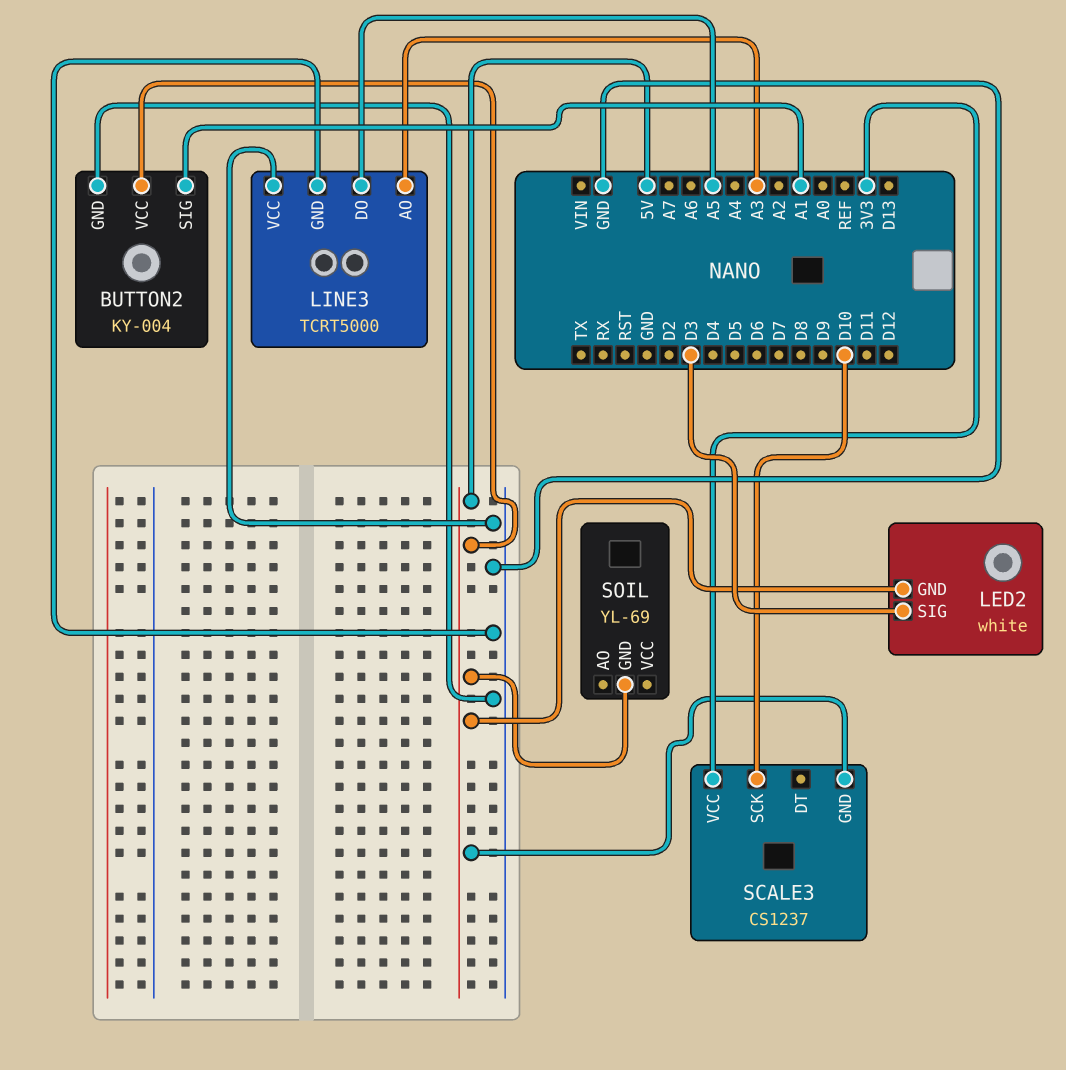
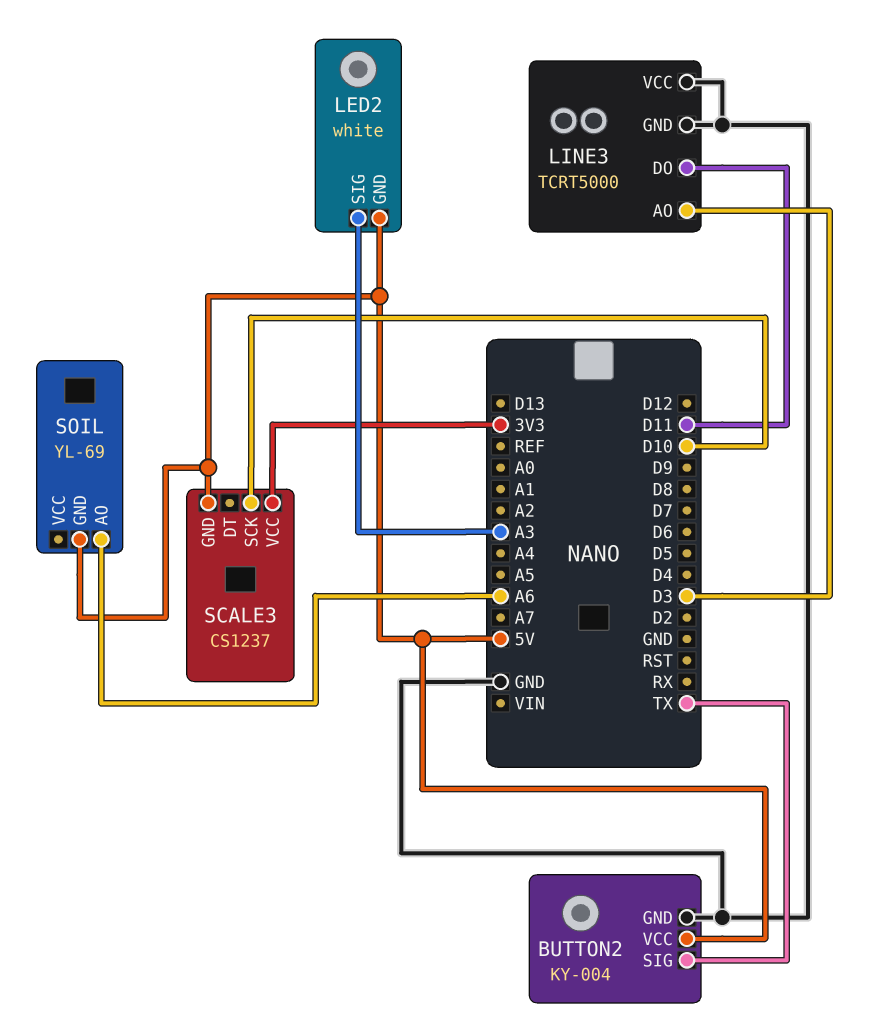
BUTTON2 pin SIG: A1 -> TX
LED2 pin SIG: D3 -> A3
LINE3 pin AO: A3 -> D3
LINE3 pin DO: A5 -> D11
SOIL pin AO: none -> A6

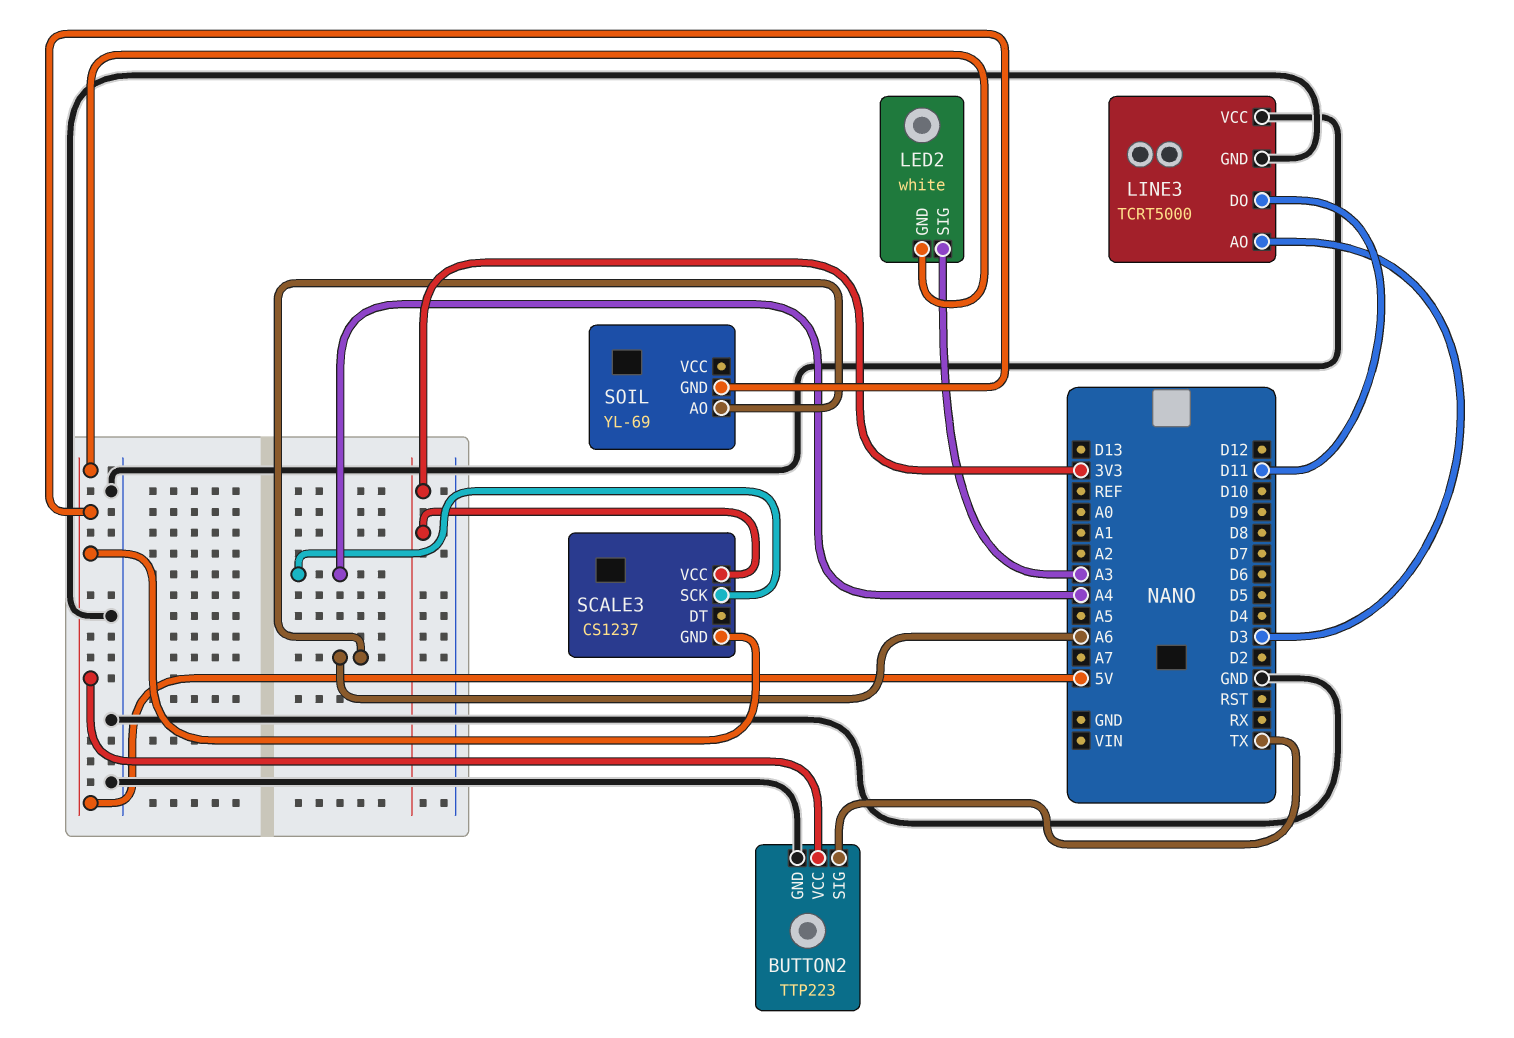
BUTTON2: KY-004 -> TTP223
SCALE3 pin SCK: D10 -> A4

